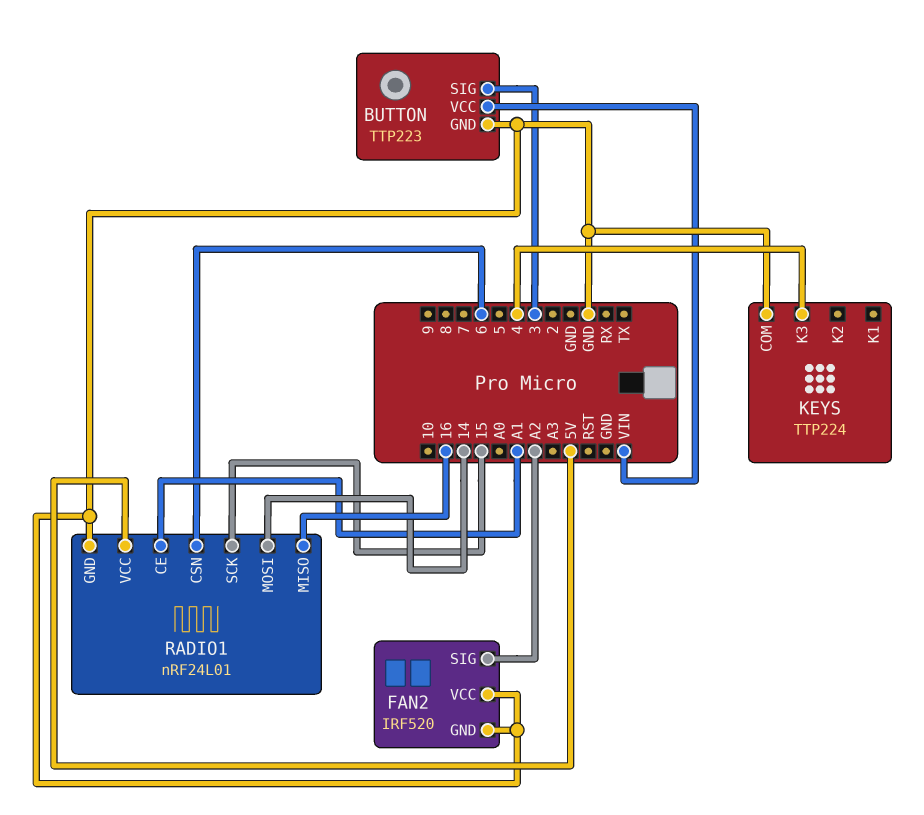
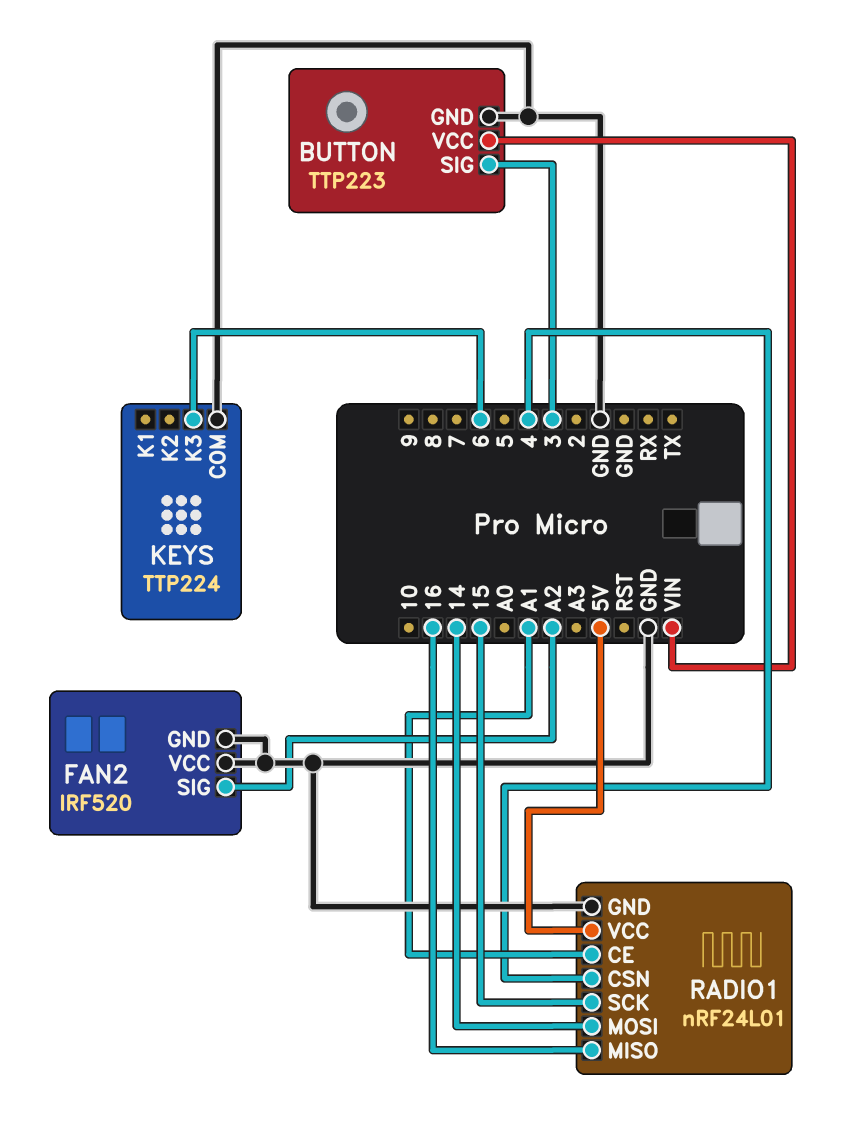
KEYS pin K3: 4 -> 6
RADIO1 pin CSN: 6 -> 4

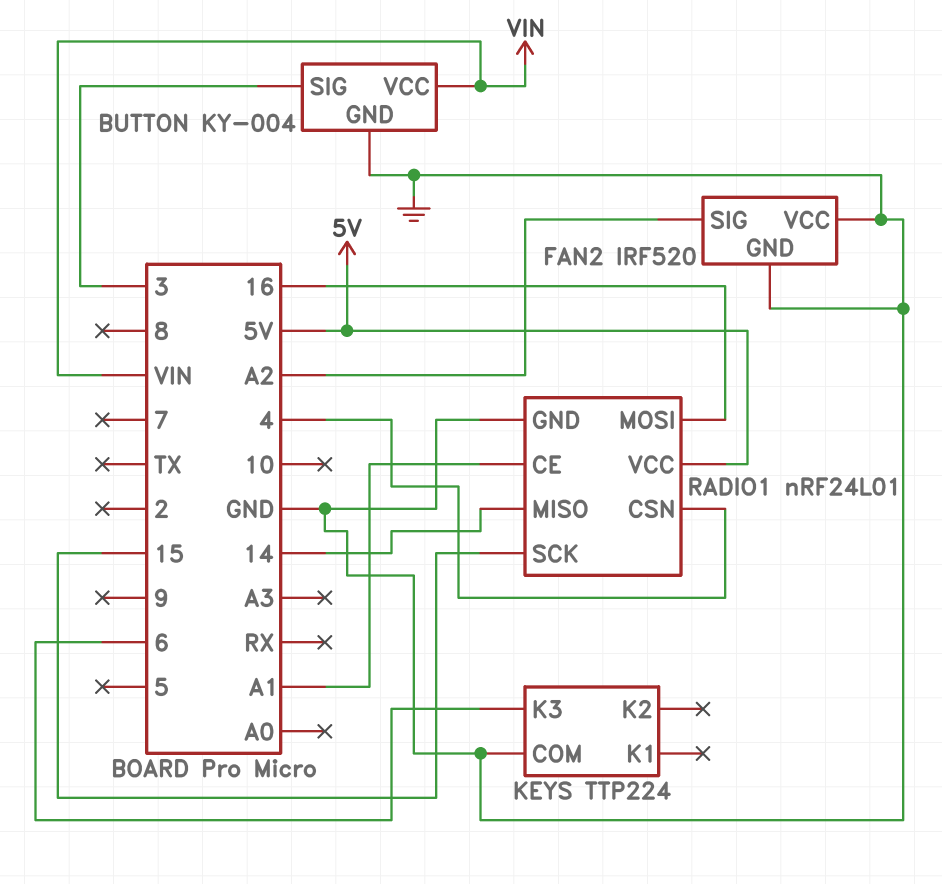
BUTTON: TTP223 -> KY-004
RADIO1 pin MISO: 16 -> 14
RADIO1 pin MOSI: 14 -> 16

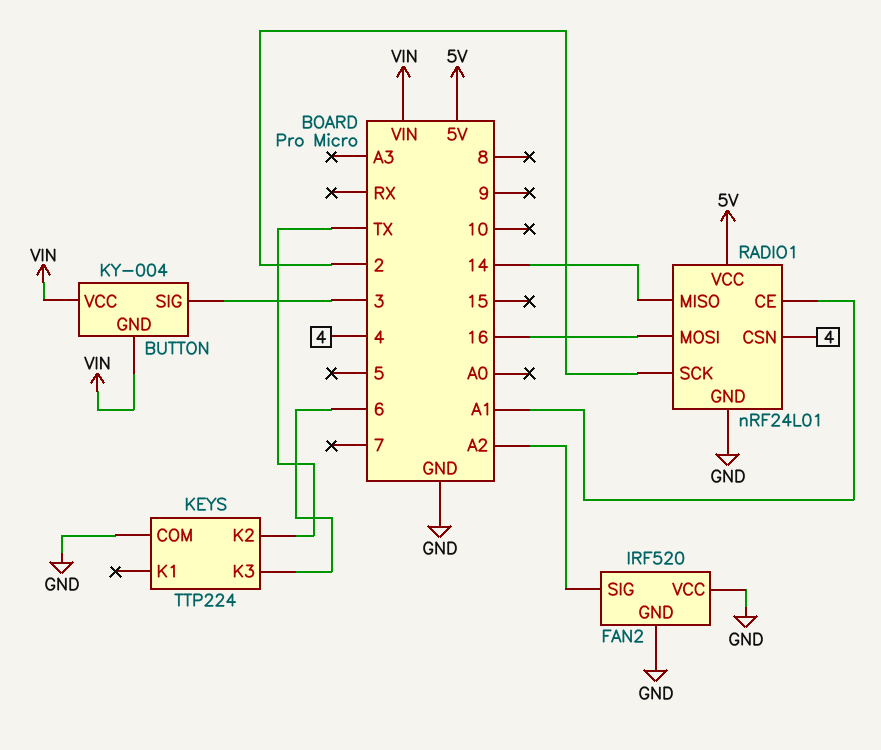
BUTTON pin GND: GND -> VIN
KEYS pin K2: none -> TX
RADIO1 pin SCK: 15 -> 2

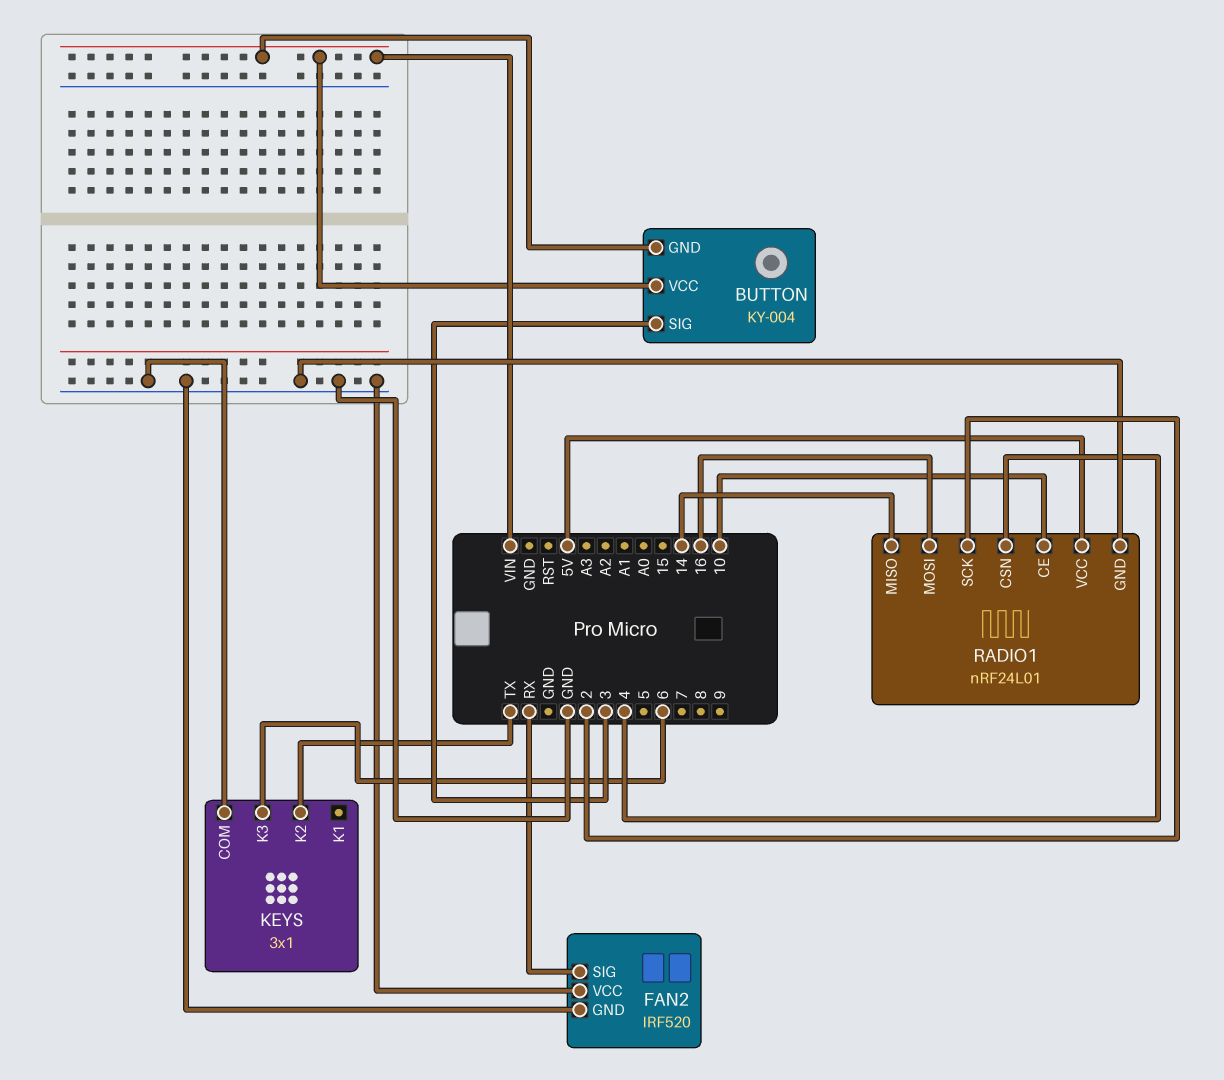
FAN2 pin SIG: A2 -> RX
KEYS: TTP224 -> 3x1
RADIO1 pin CE: A1 -> 10

